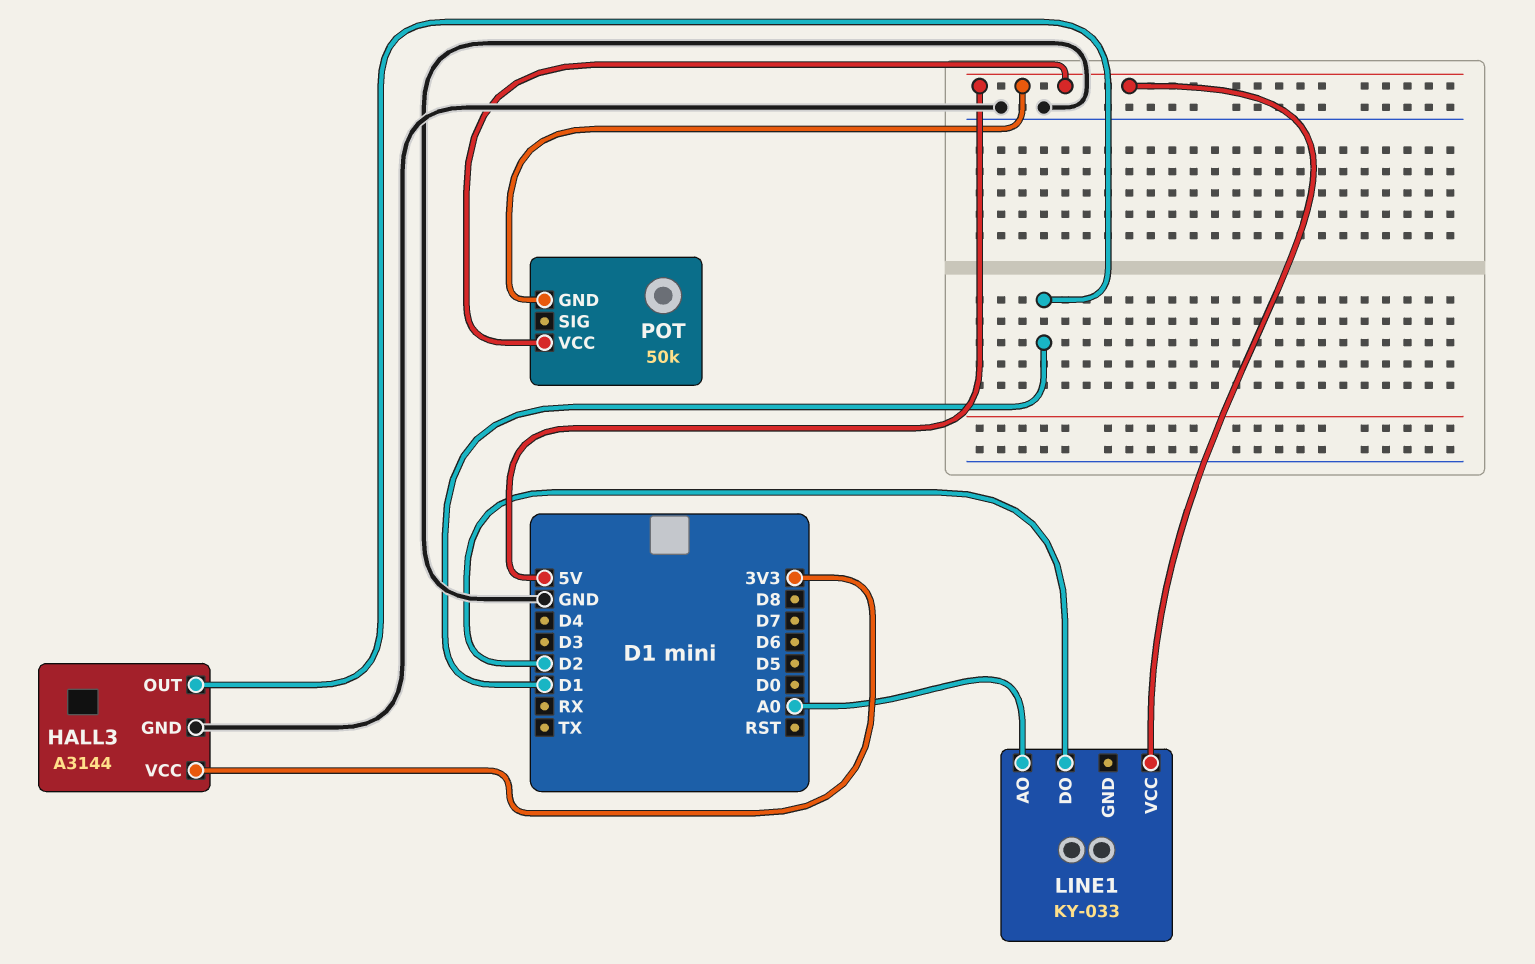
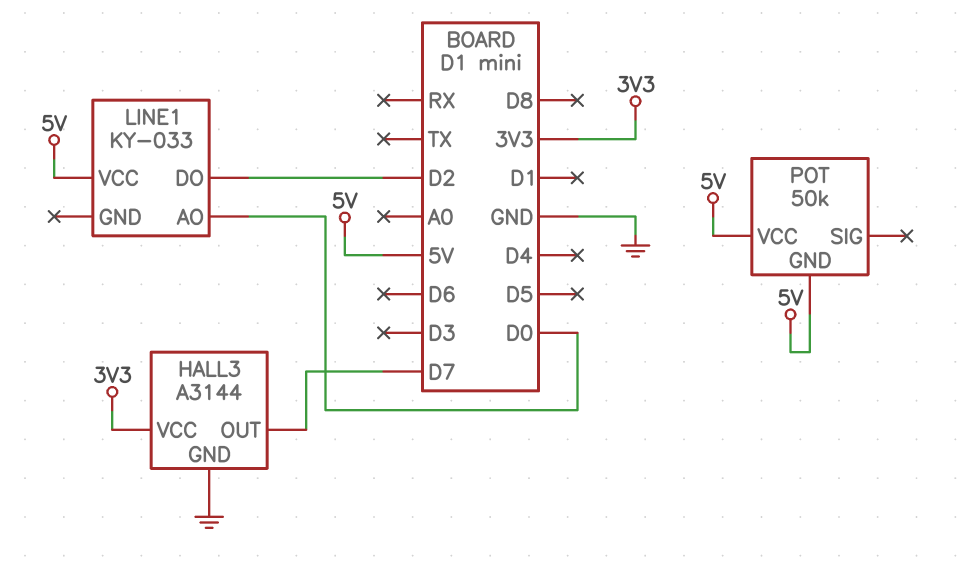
HALL3 pin OUT: D1 -> D7
LINE1 pin AO: A0 -> D0

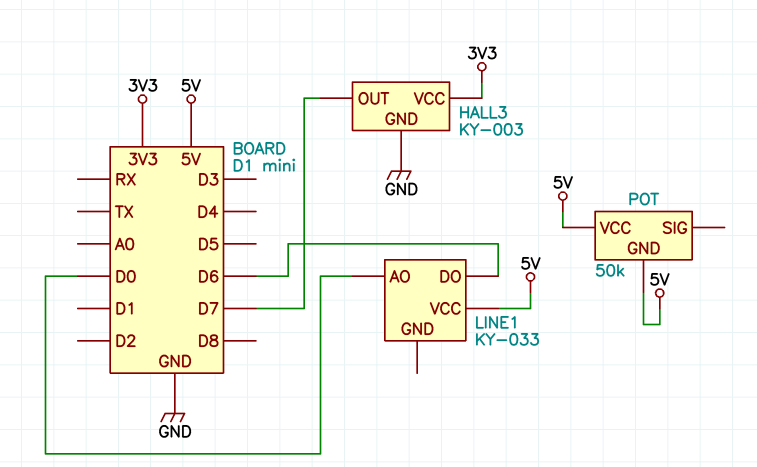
HALL3: A3144 -> KY-003
LINE1 pin DO: D2 -> D6

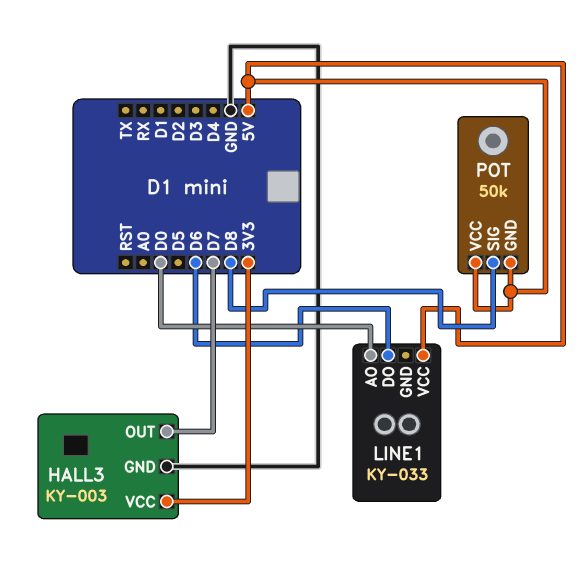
POT pin SIG: none -> D8

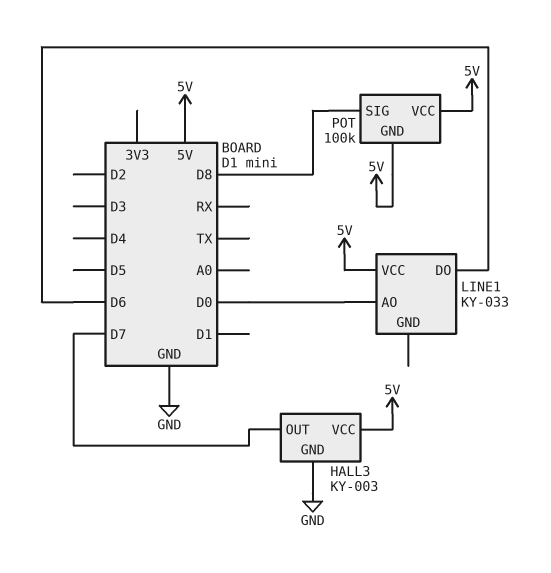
HALL3 pin VCC: 3V3 -> 5V
POT: 50k -> 100k

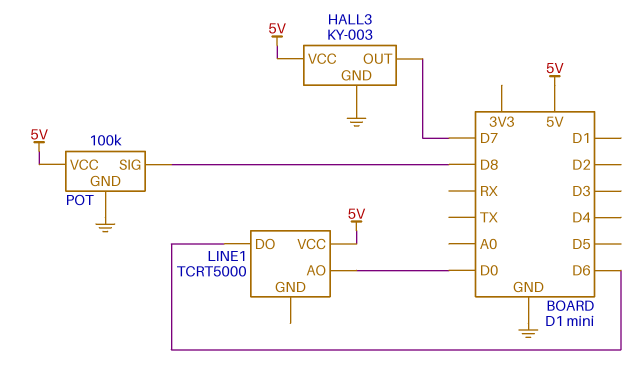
LINE1: KY-033 -> TCRT5000
POT pin GND: 5V -> GND

